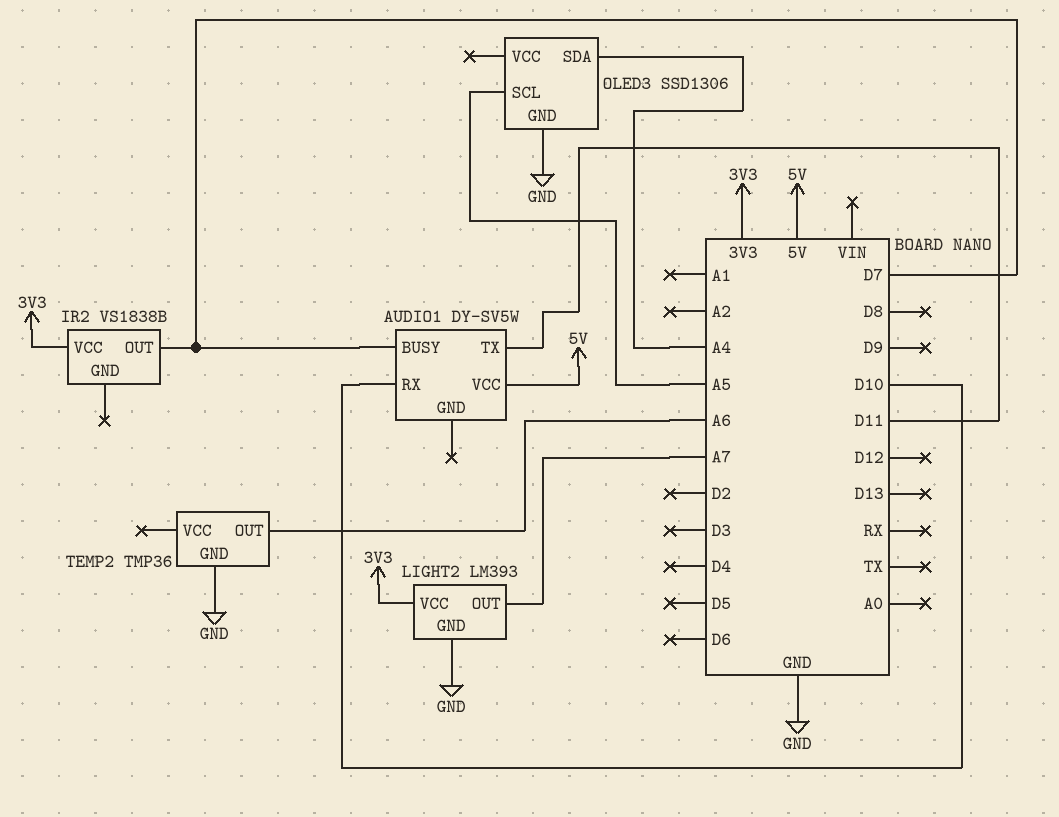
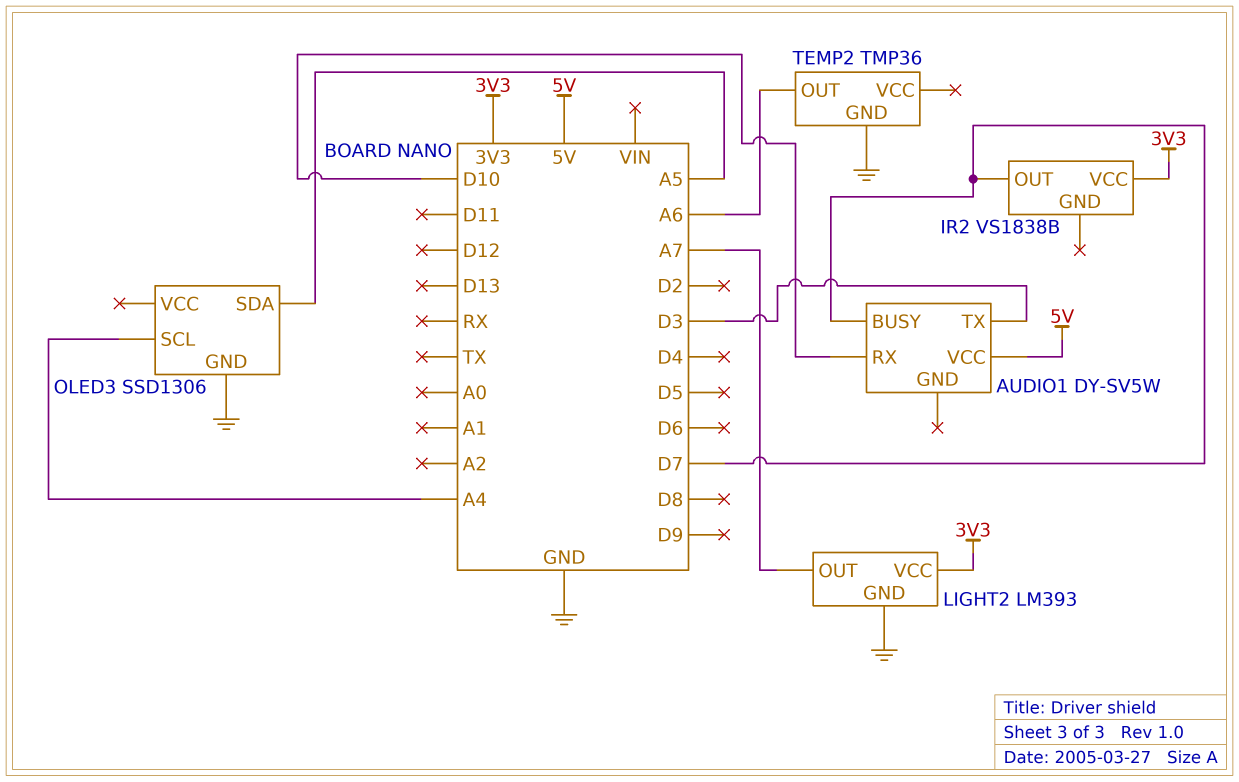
AUDIO1 pin TX: D11 -> D3
OLED3 pin SCL: A5 -> A4
OLED3 pin SDA: A4 -> A5

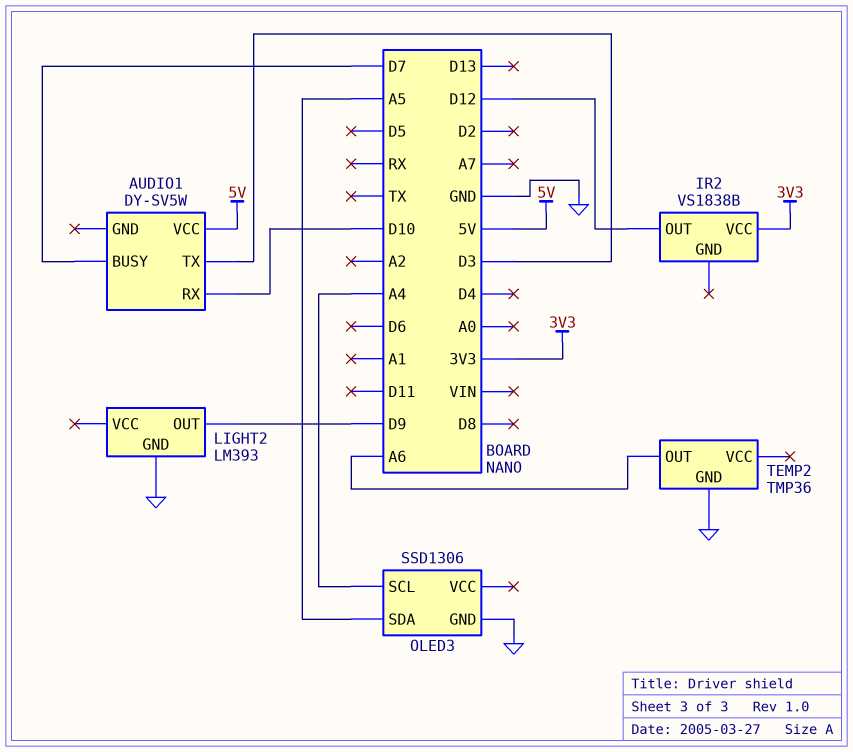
IR2 pin OUT: D7 -> D12
LIGHT2 pin OUT: A7 -> D9
LIGHT2 pin VCC: 3V3 -> none

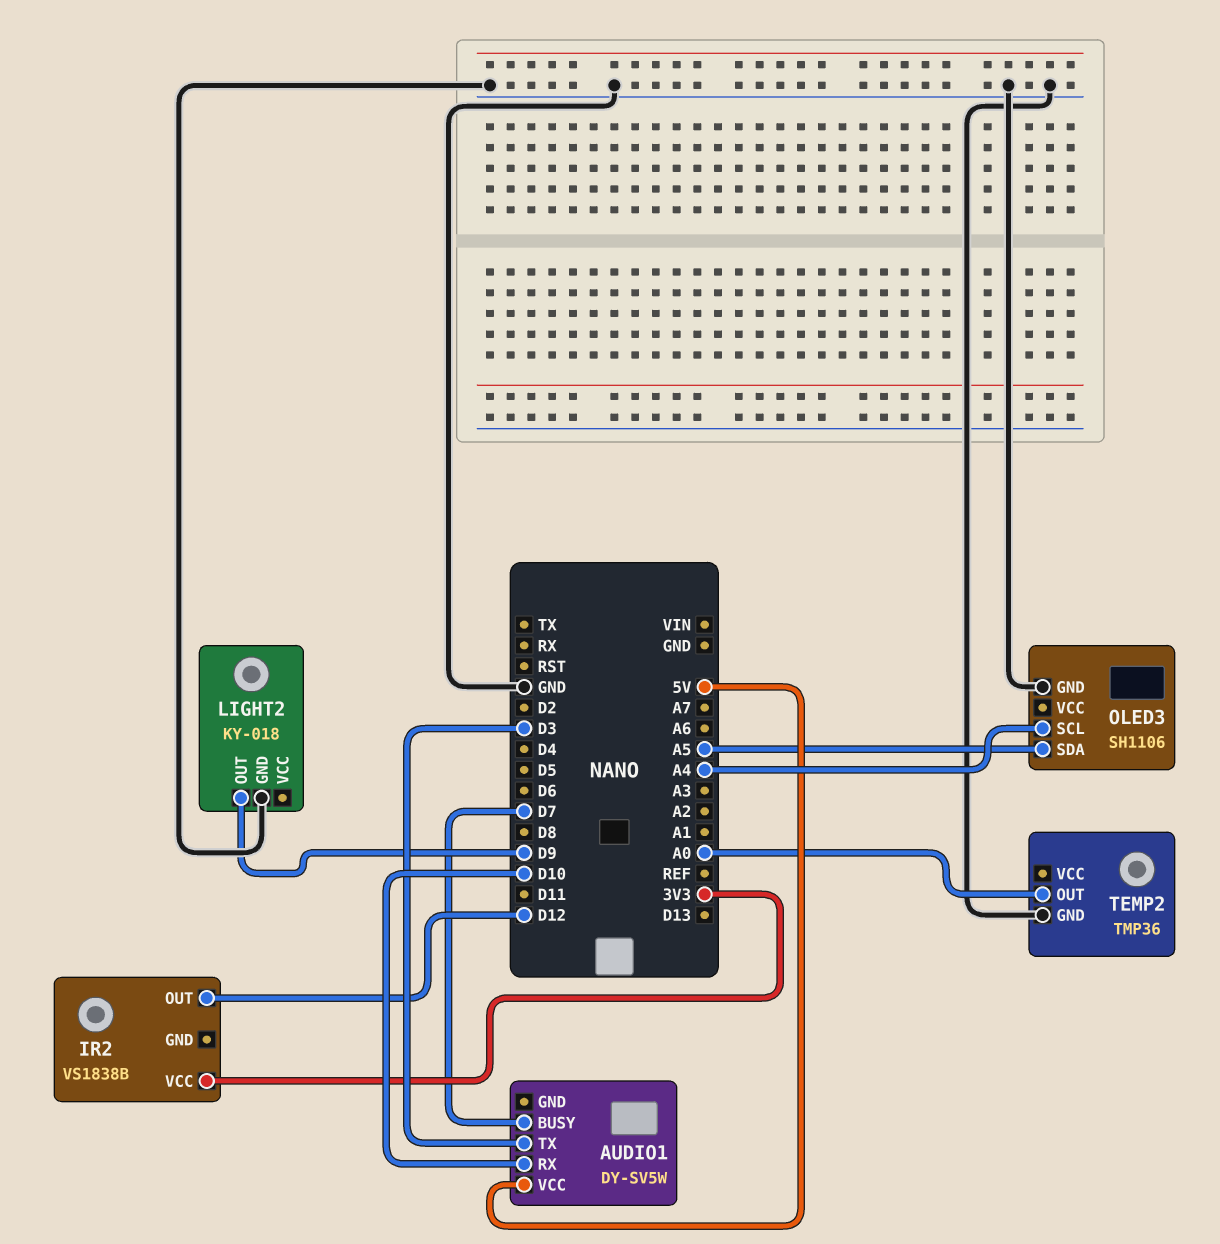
LIGHT2: LM393 -> KY-018
OLED3: SSD1306 -> SH1106
TEMP2 pin OUT: A6 -> A0

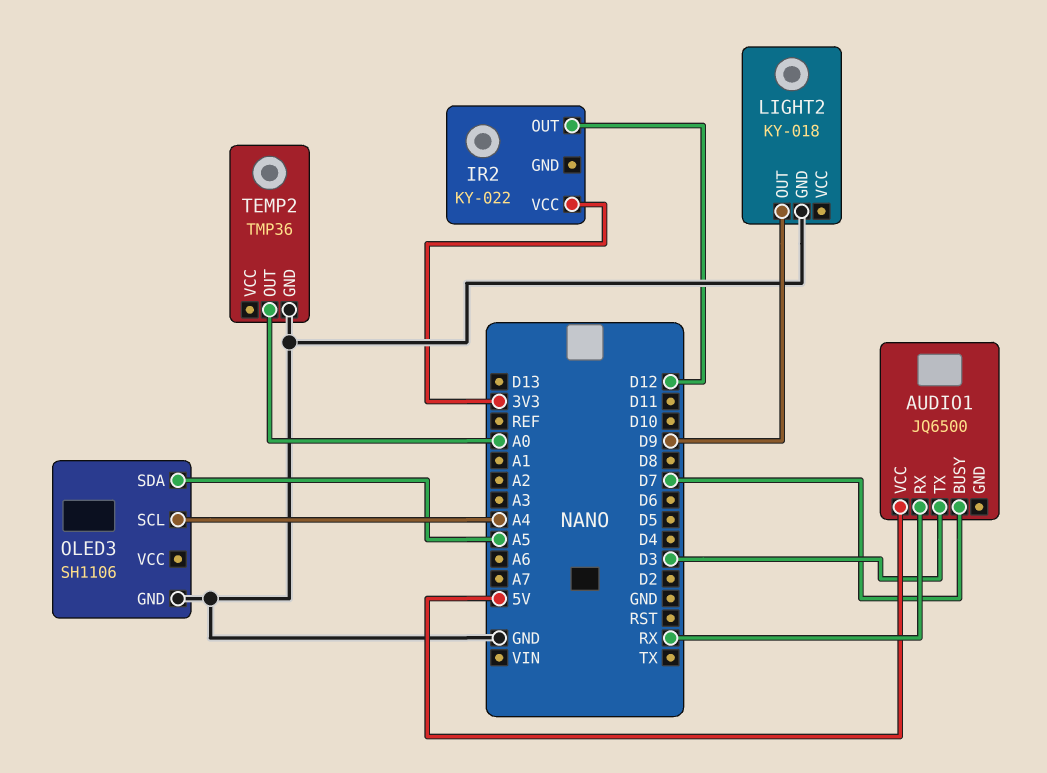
AUDIO1: DY-SV5W -> JQ6500
AUDIO1 pin RX: D10 -> RX
IR2: VS1838B -> KY-022

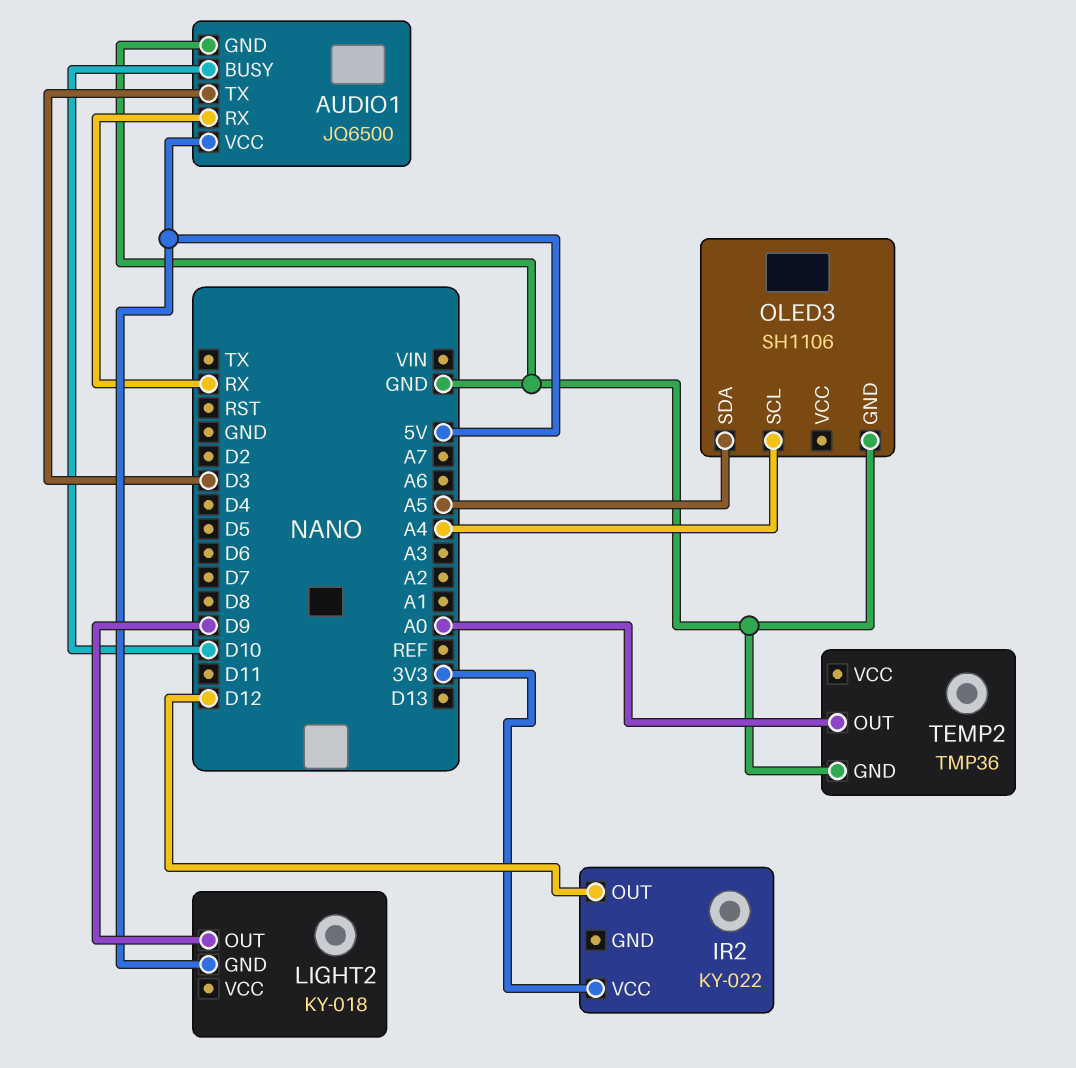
AUDIO1 pin BUSY: D7 -> D10
AUDIO1 pin GND: none -> GND
LIGHT2 pin GND: GND -> 5V

